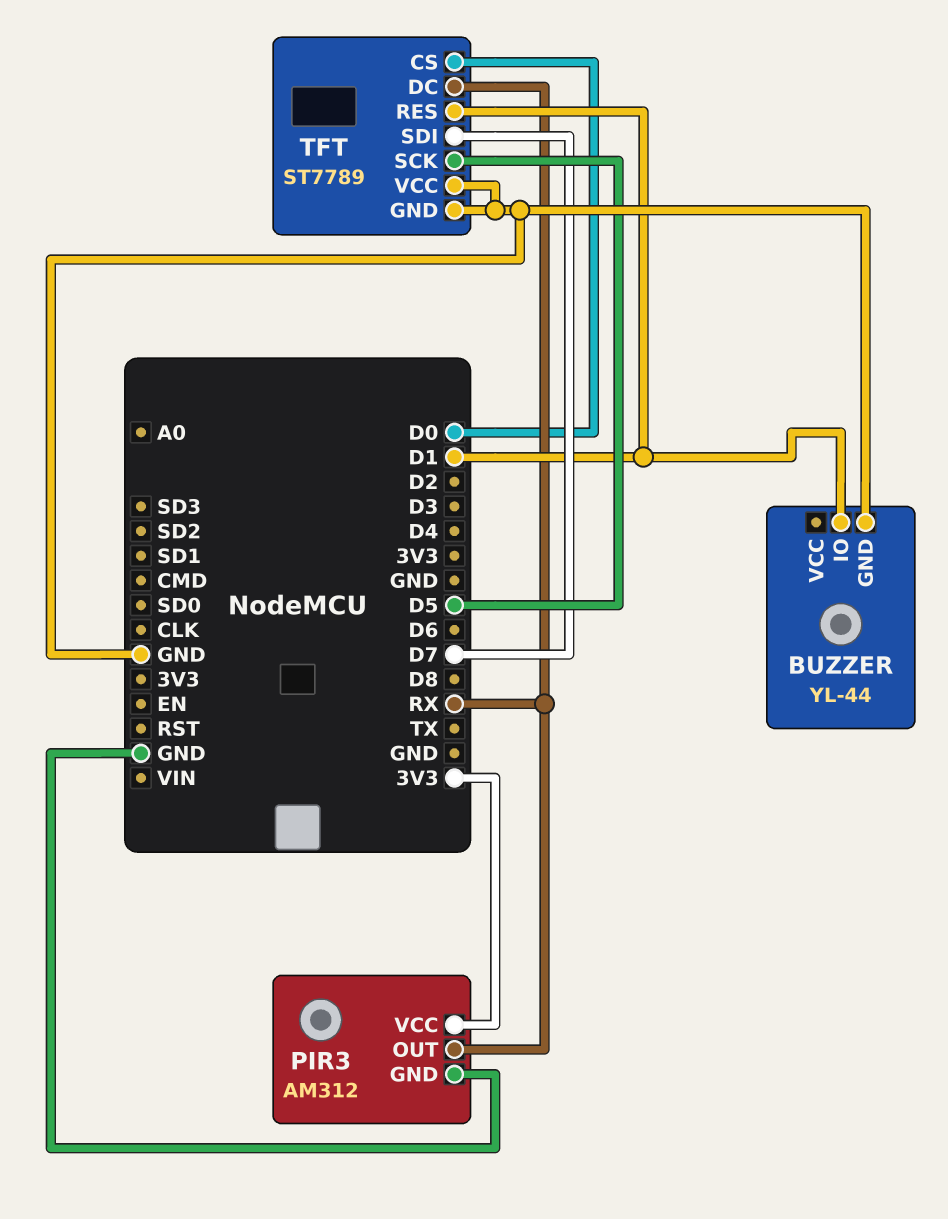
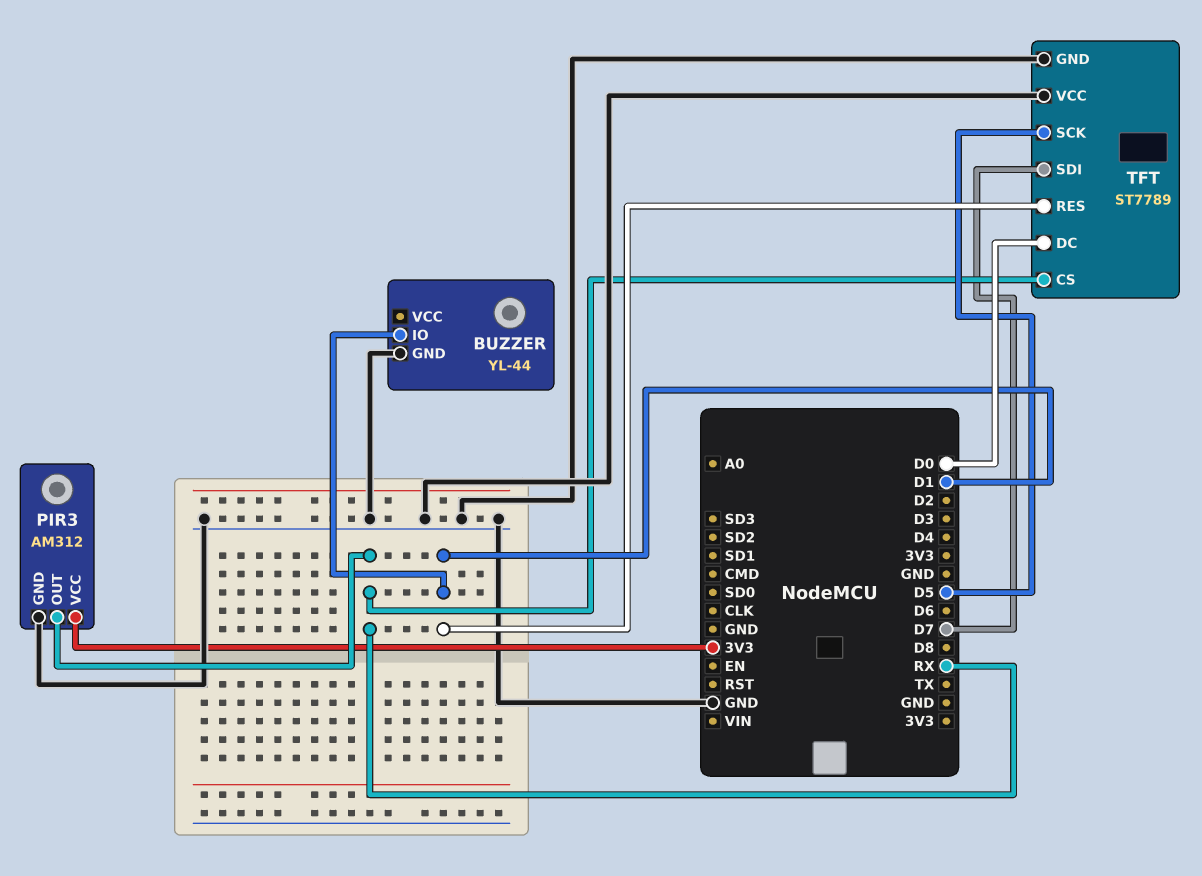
TFT pin CS: D0 -> RX
TFT pin DC: RX -> D0

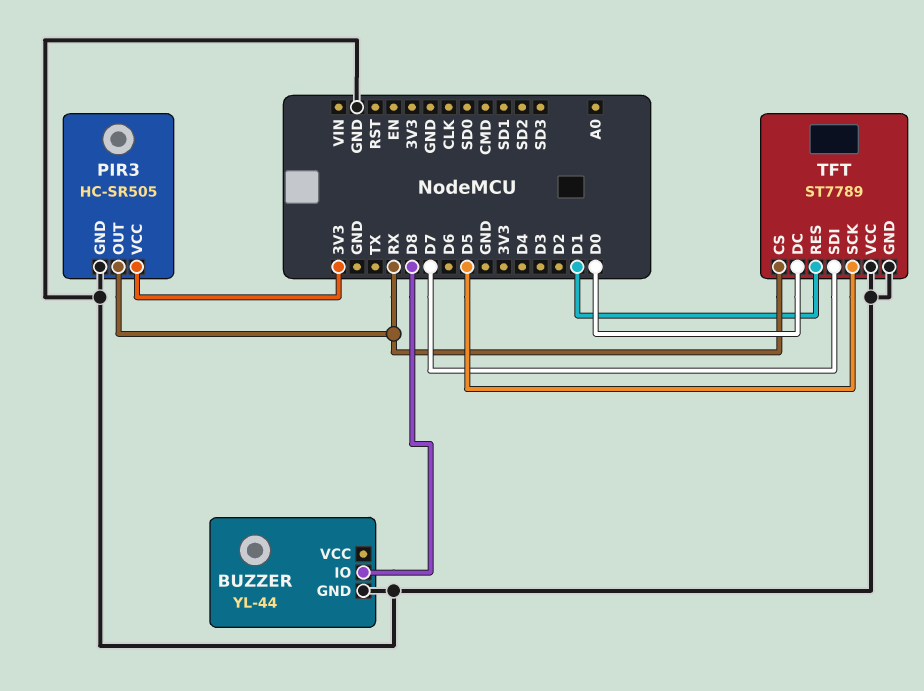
BUZZER pin IO: D1 -> D8
PIR3: AM312 -> HC-SR505

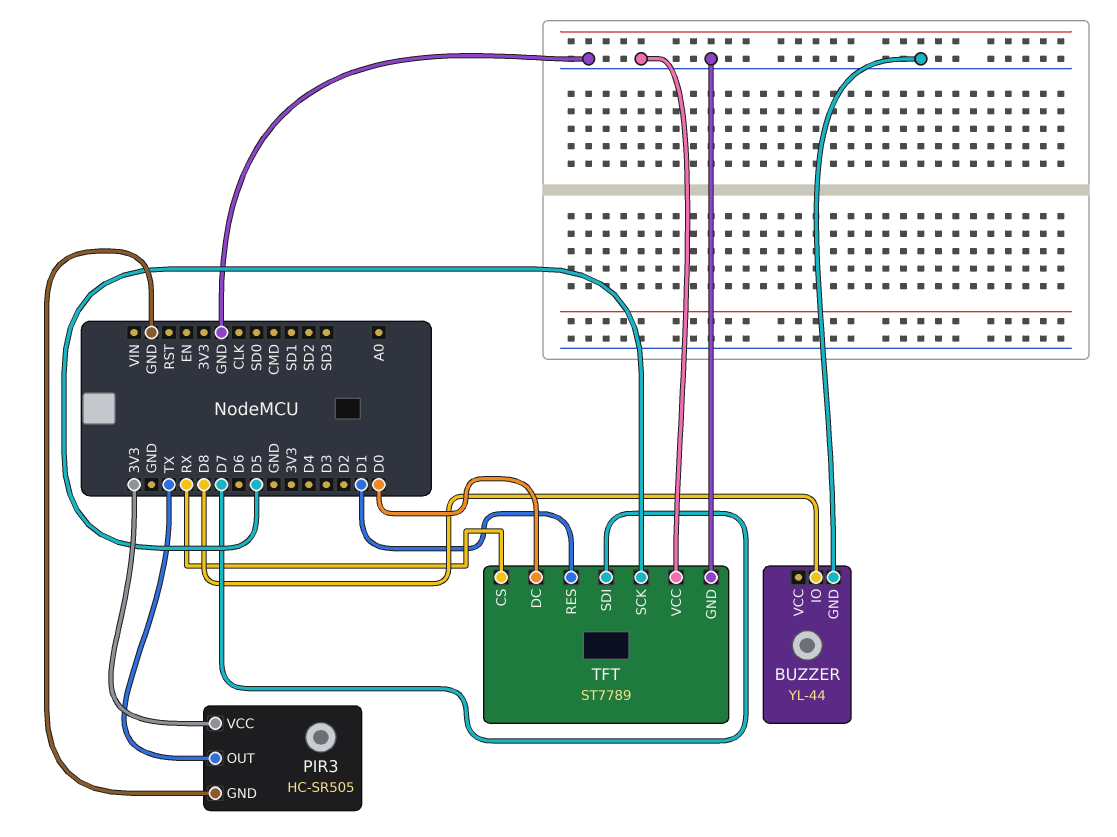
PIR3 pin OUT: RX -> TX

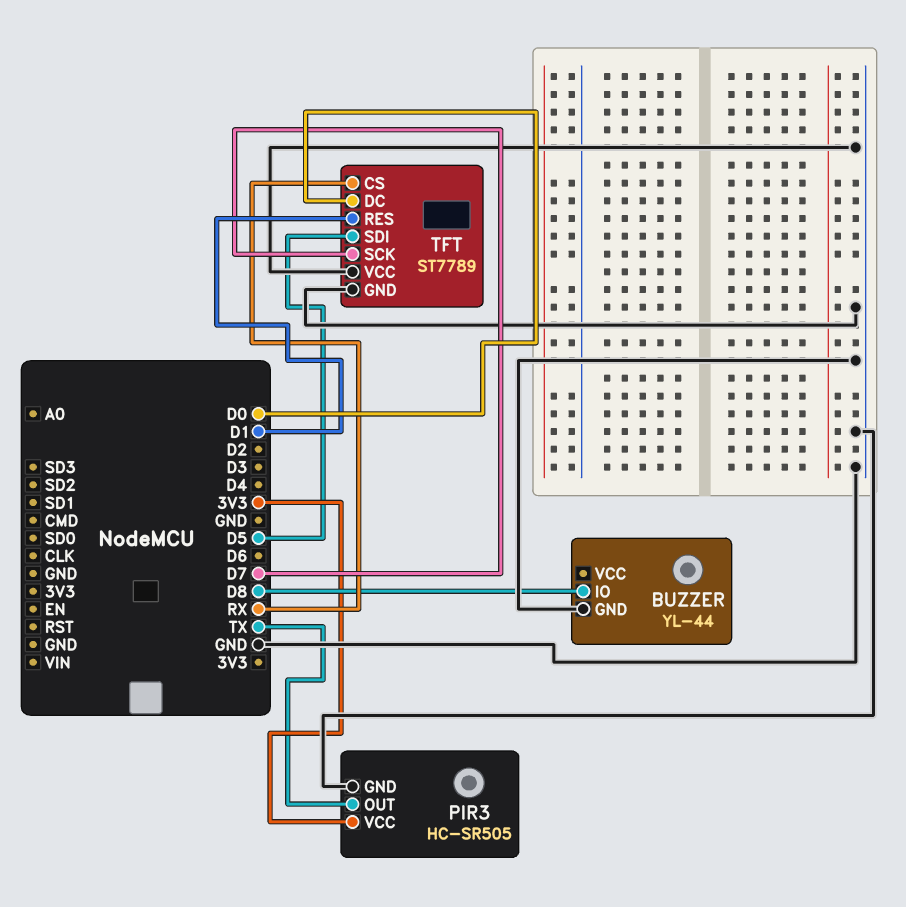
TFT pin SCK: D5 -> D7
TFT pin SDI: D7 -> D5

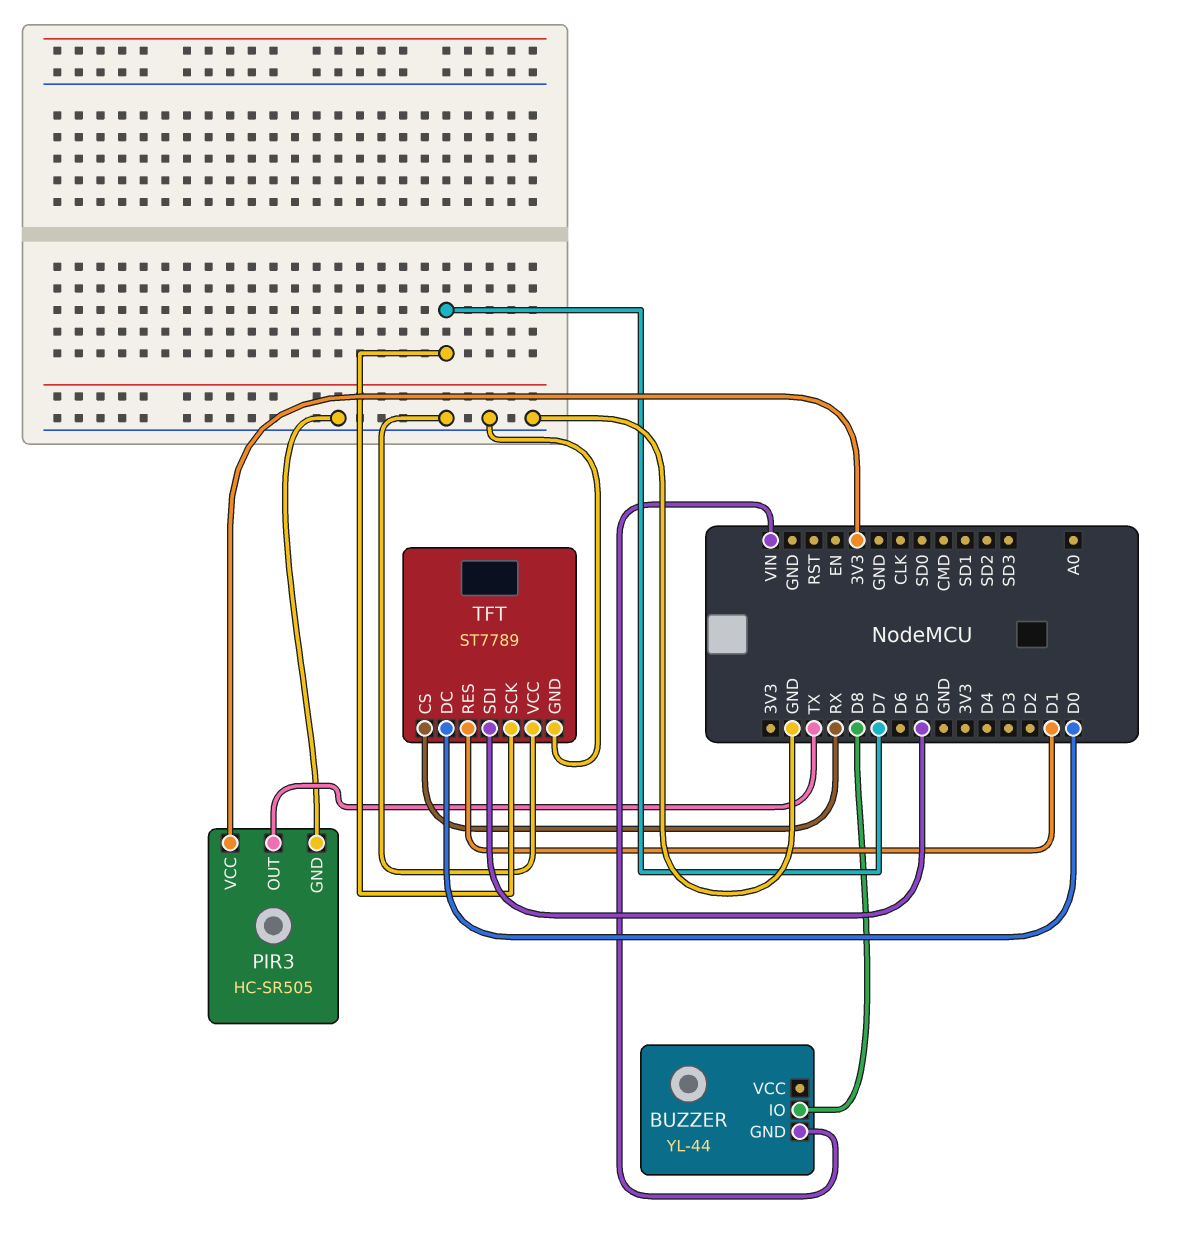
BUZZER pin GND: GND -> VIN

